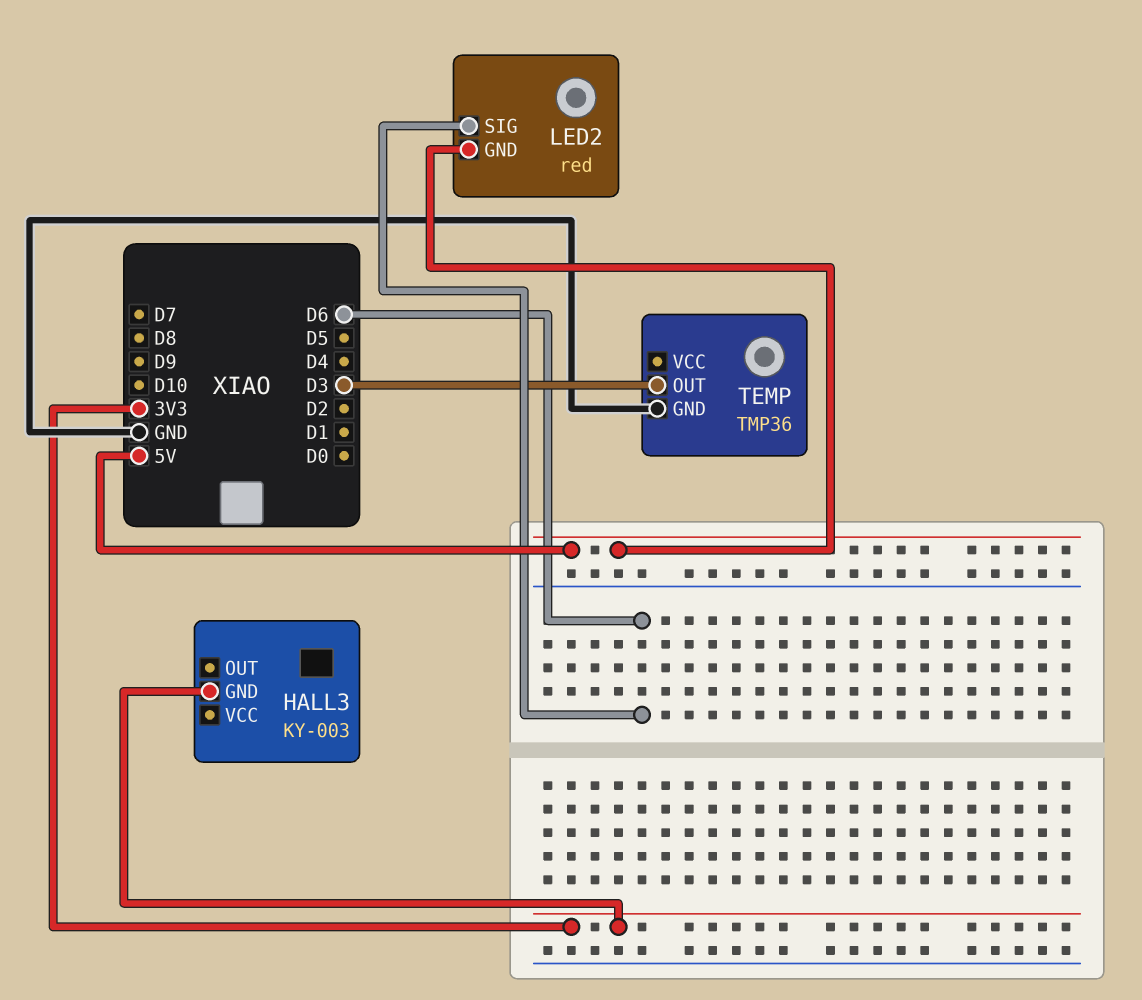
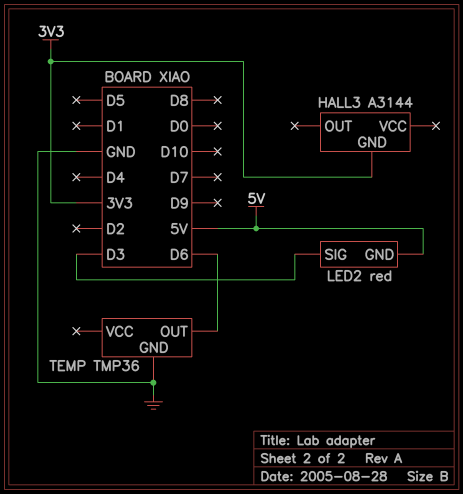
HALL3: KY-003 -> A3144
LED2 pin SIG: D6 -> D3
TEMP pin OUT: D3 -> D6

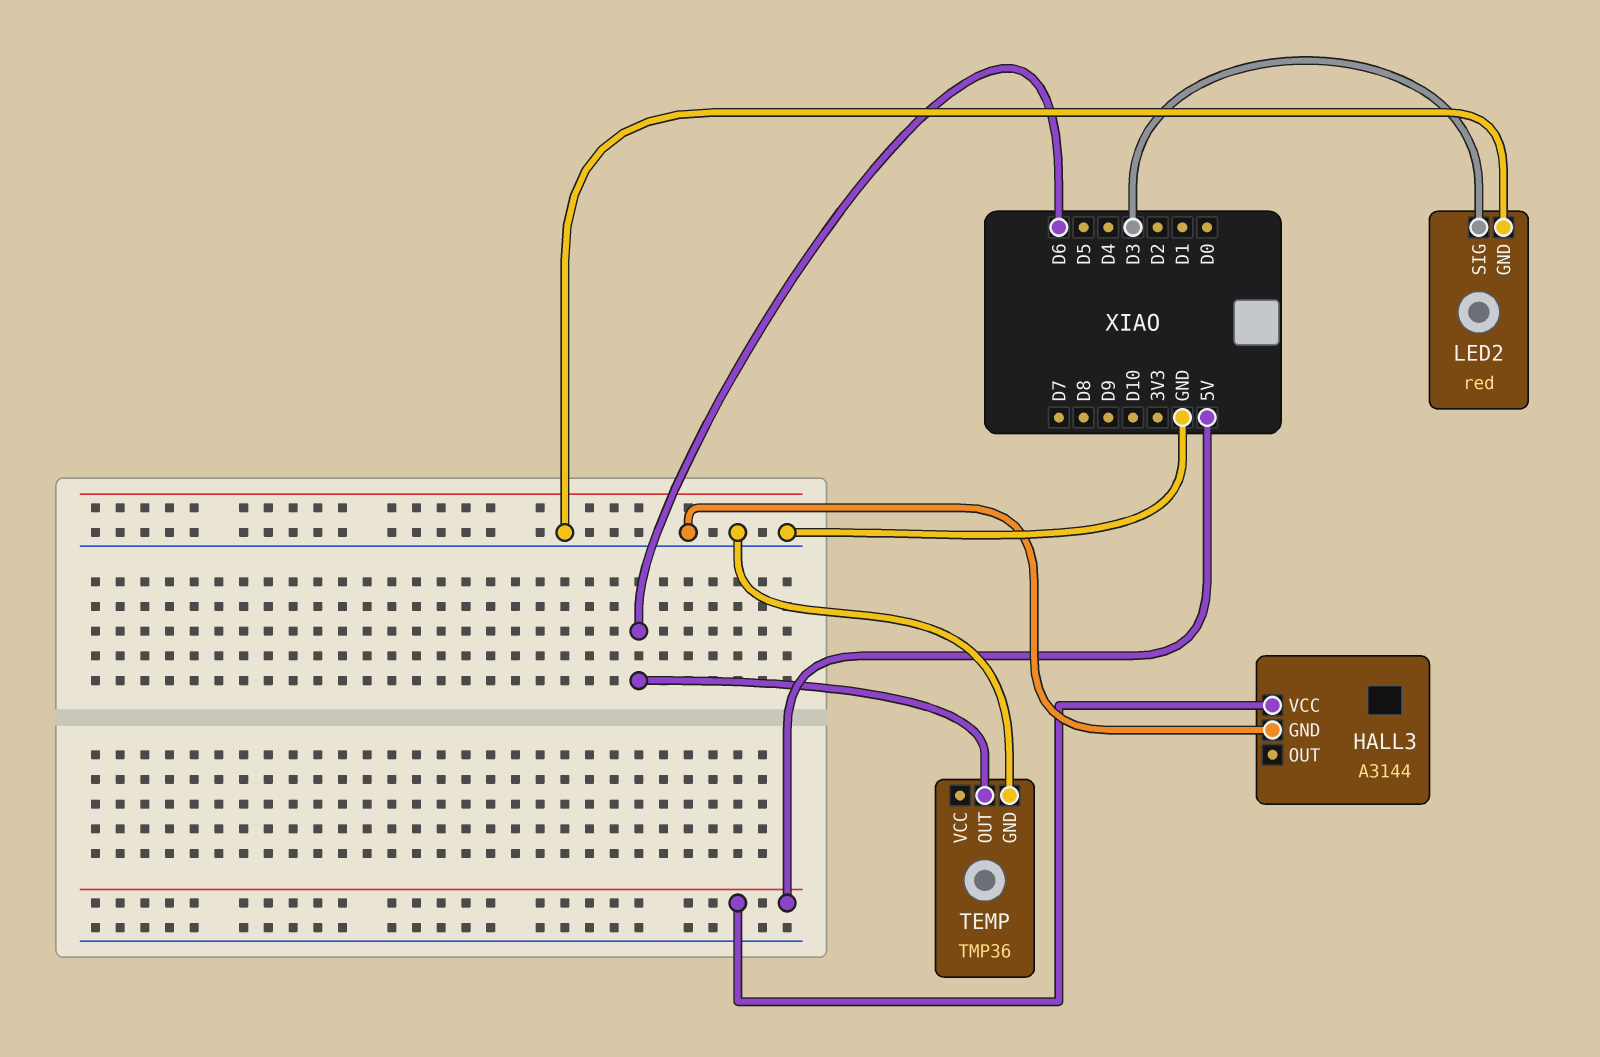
HALL3 pin GND: 3V3 -> GND
HALL3 pin VCC: none -> 5V
LED2 pin GND: 5V -> GND

